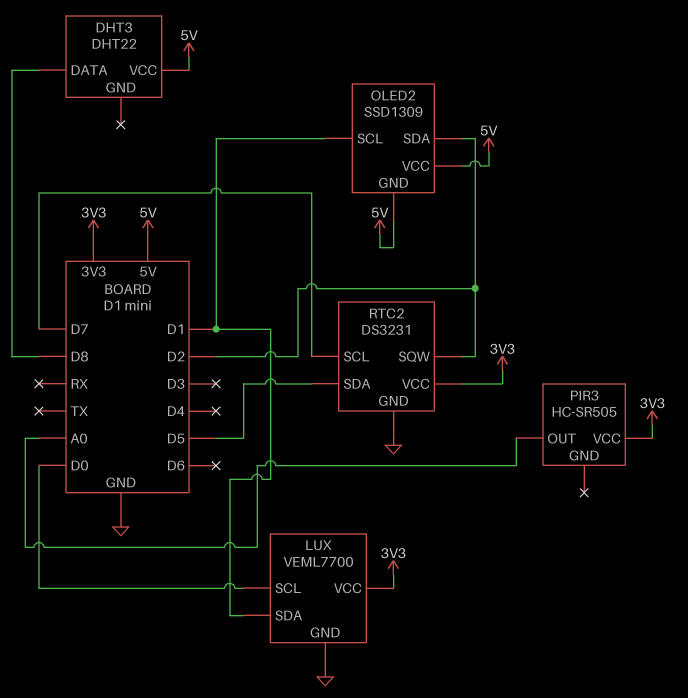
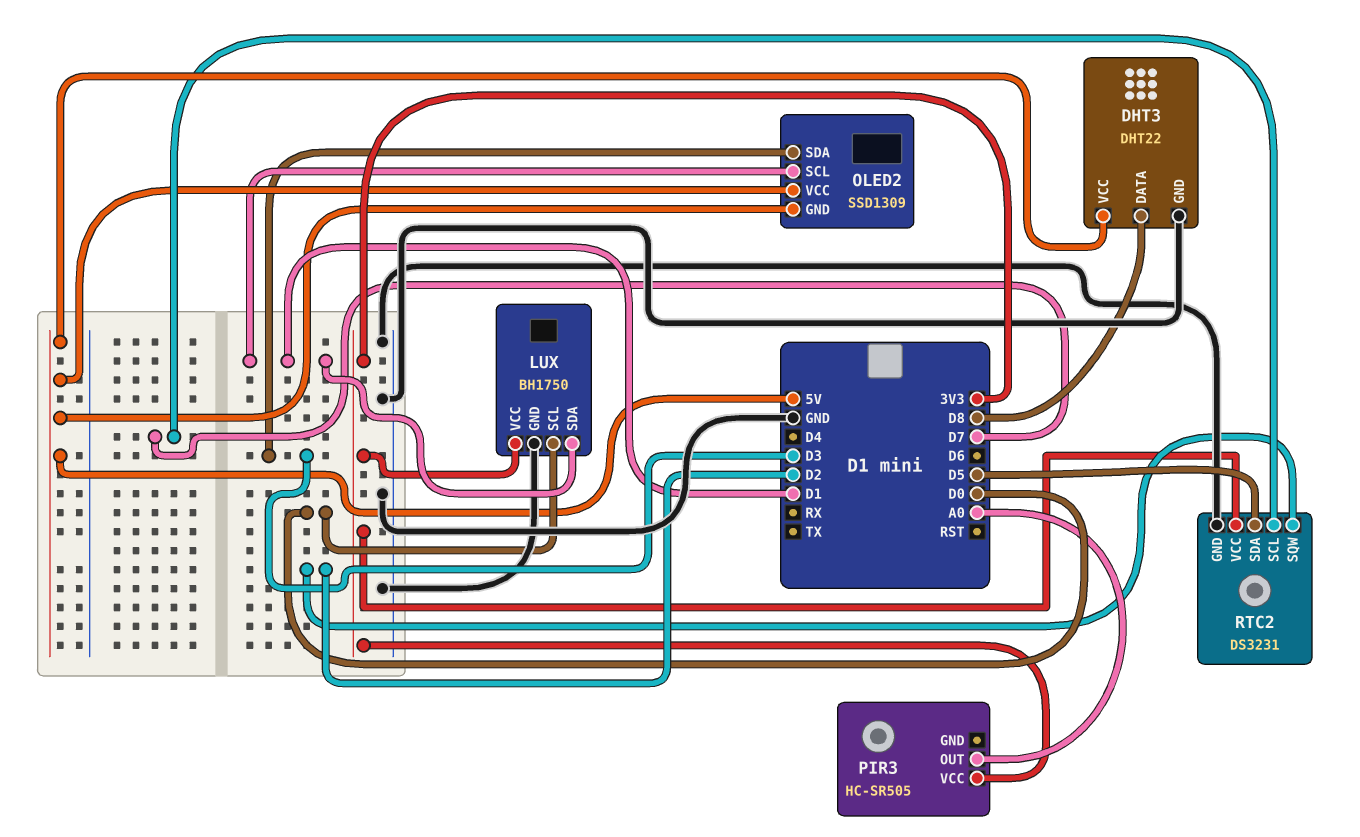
DHT3 pin GND: none -> GND
LUX: VEML7700 -> BH1750
OLED2 pin SDA: D2 -> D3

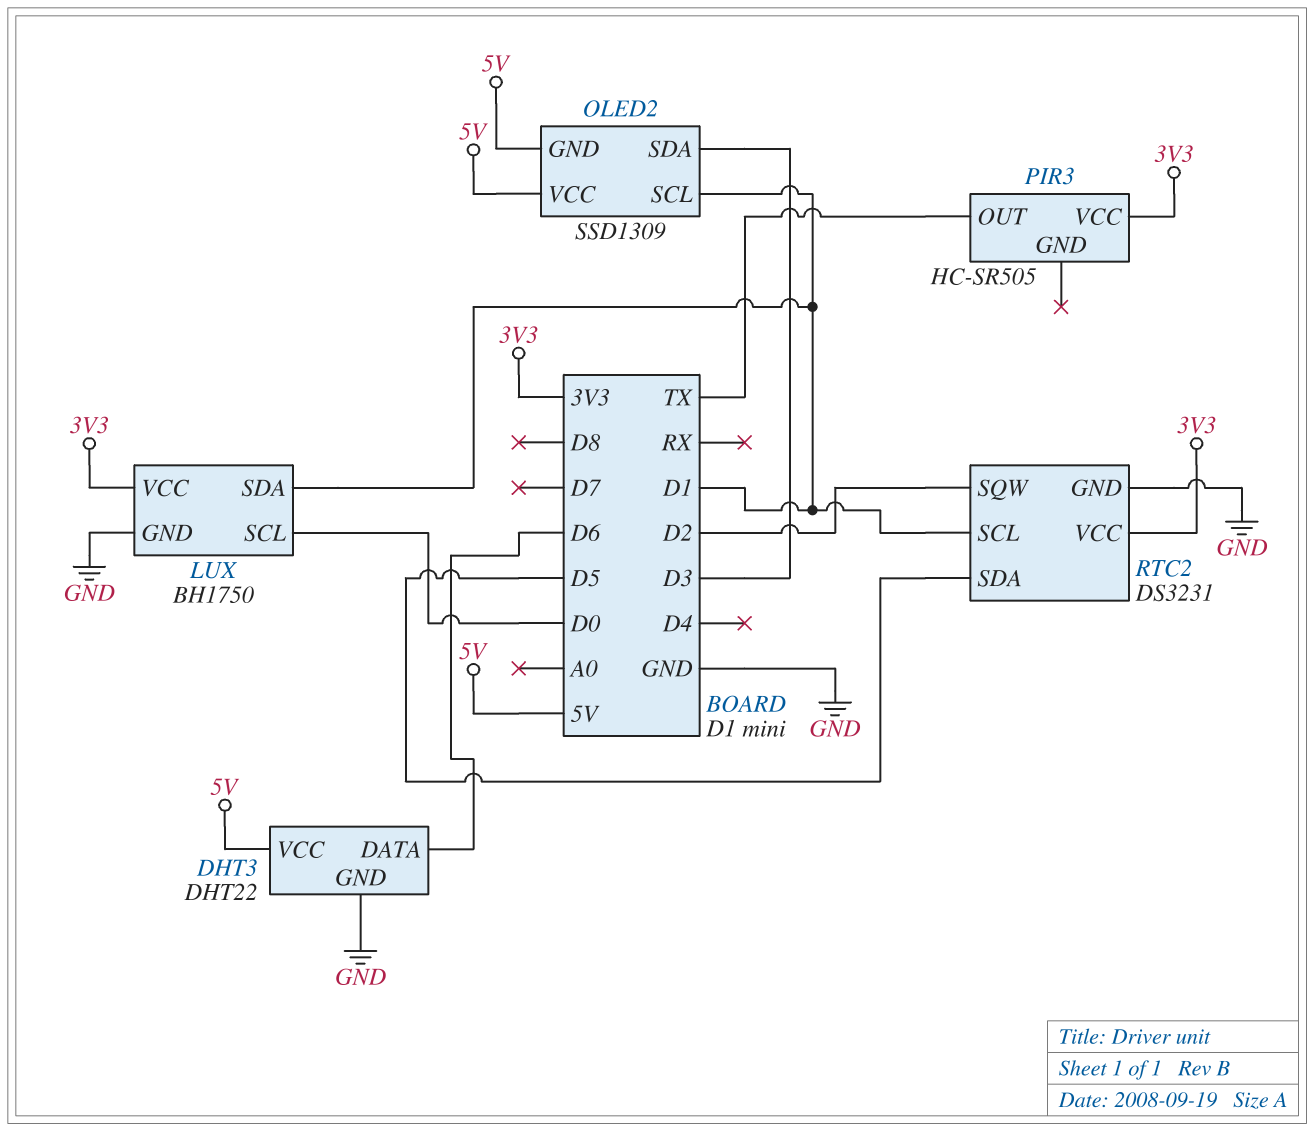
DHT3 pin DATA: D8 -> D6
PIR3 pin OUT: A0 -> TX
RTC2 pin SCL: D7 -> D1

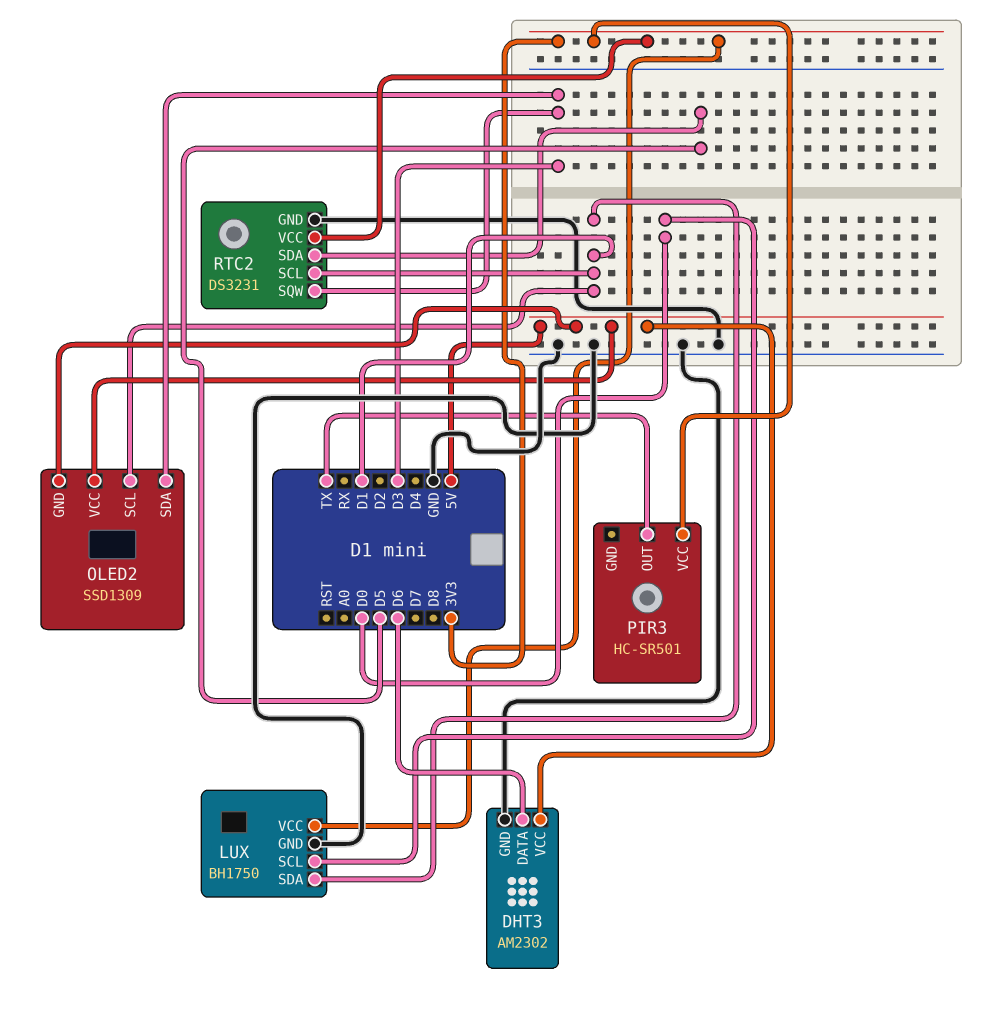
DHT3: DHT22 -> AM2302
PIR3: HC-SR505 -> HC-SR501
RTC2 pin SQW: D2 -> D3

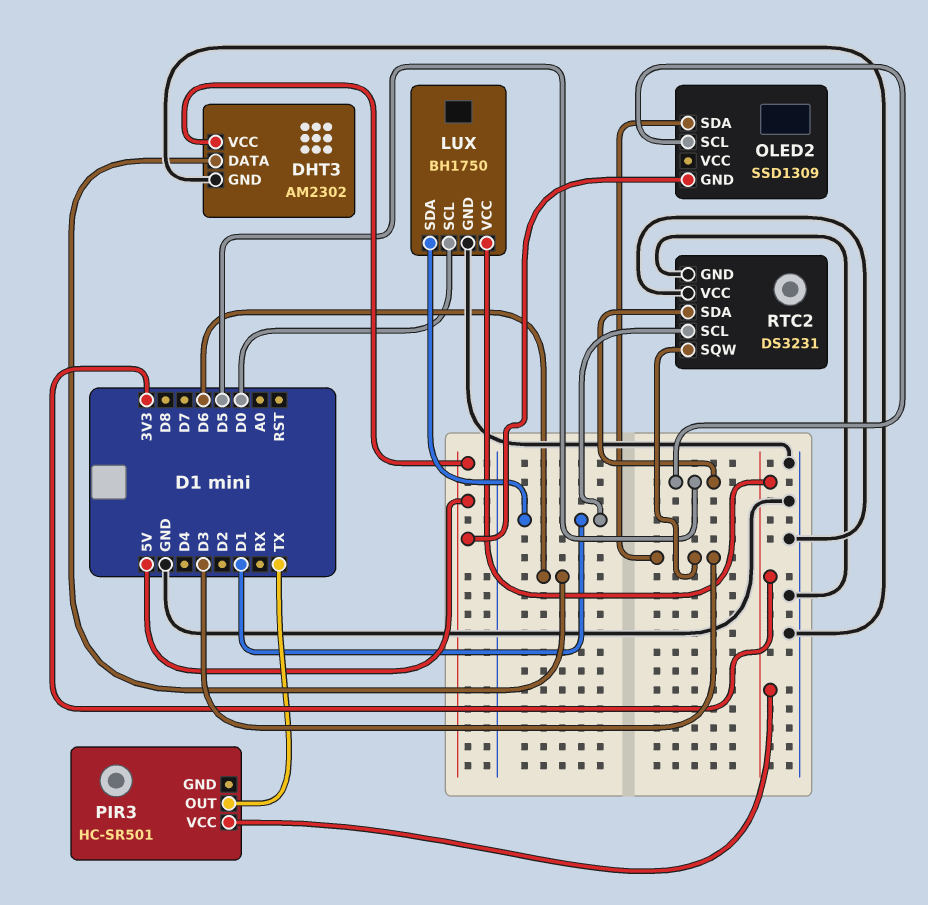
OLED2 pin SCL: D1 -> D5
OLED2 pin VCC: 5V -> none
RTC2 pin VCC: 3V3 -> GND

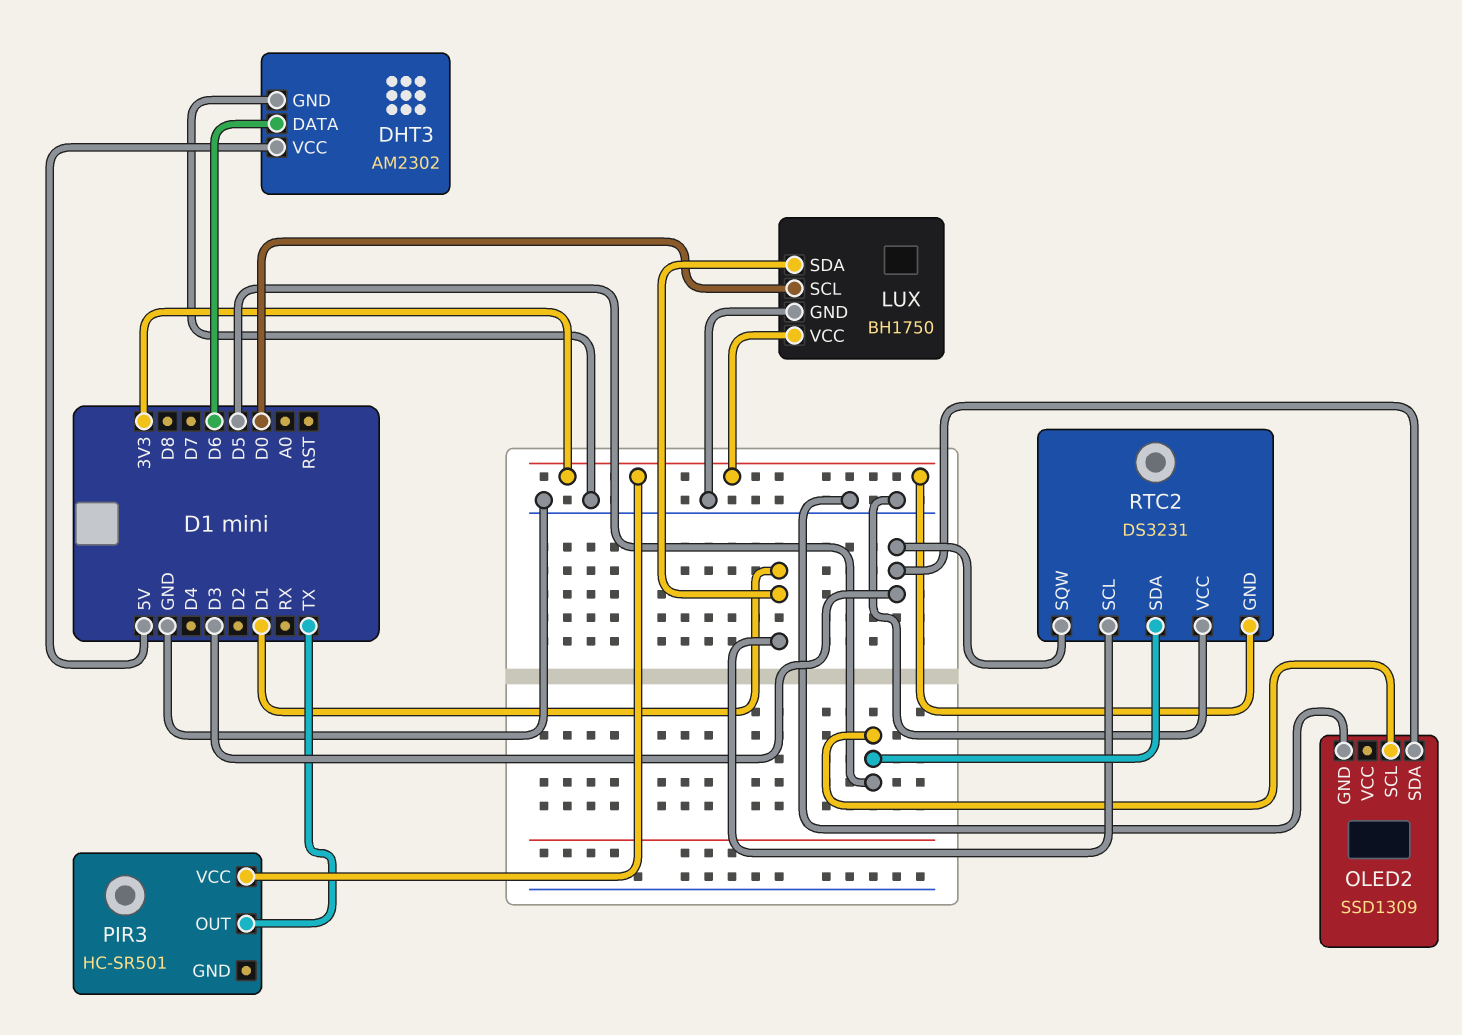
OLED2 pin GND: 5V -> GND
RTC2 pin GND: GND -> 3V3

